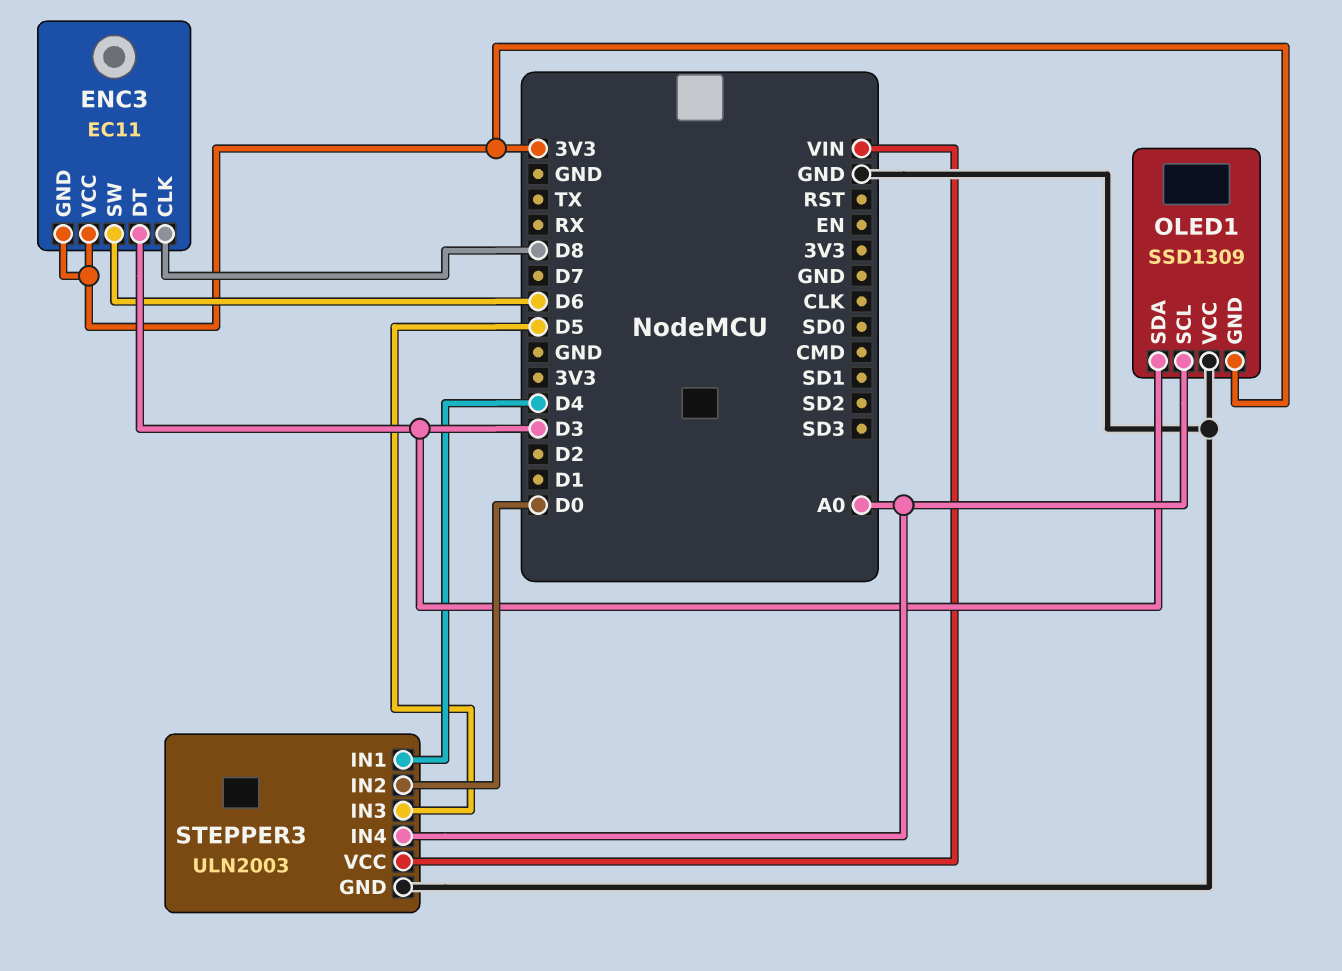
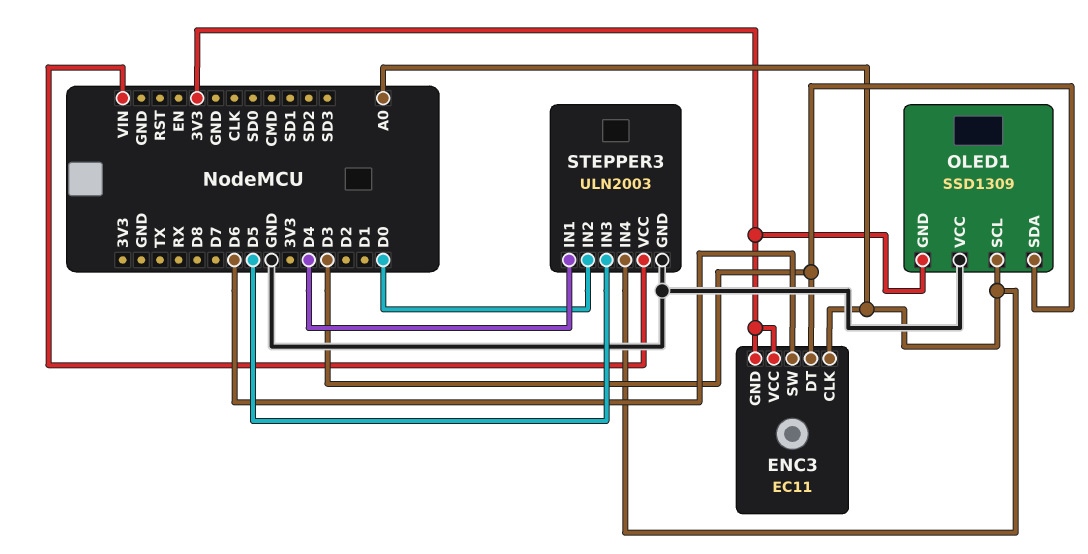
ENC3 pin CLK: D8 -> A0

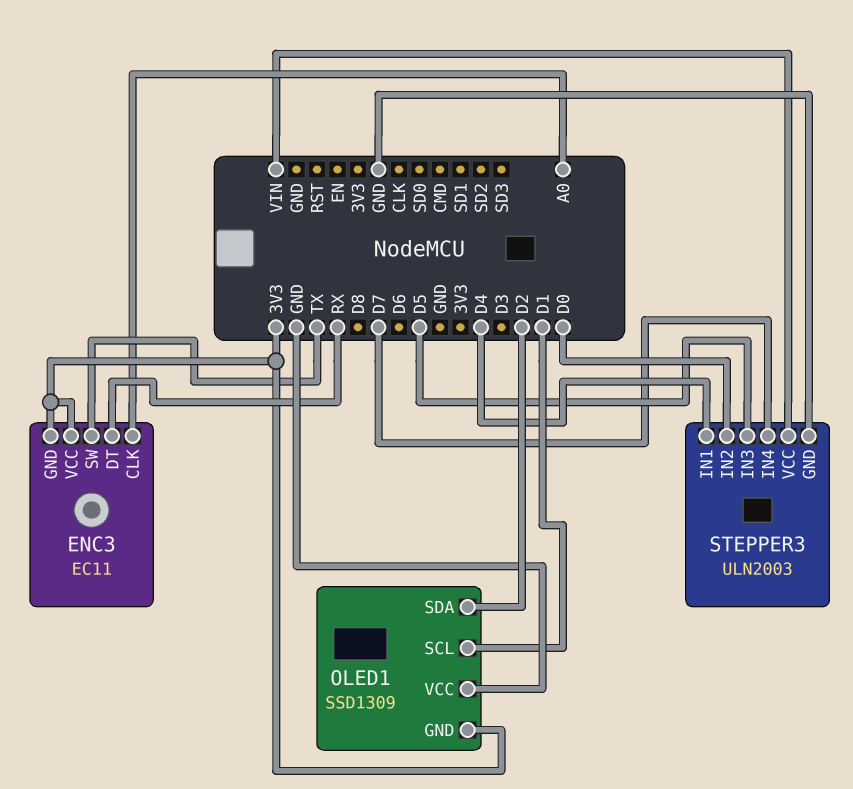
ENC3 pin DT: D3 -> RX
ENC3 pin SW: D6 -> TX
OLED1 pin SCL: A0 -> D1
OLED1 pin SDA: D3 -> D2
STEPPER3 pin IN4: A0 -> D7

